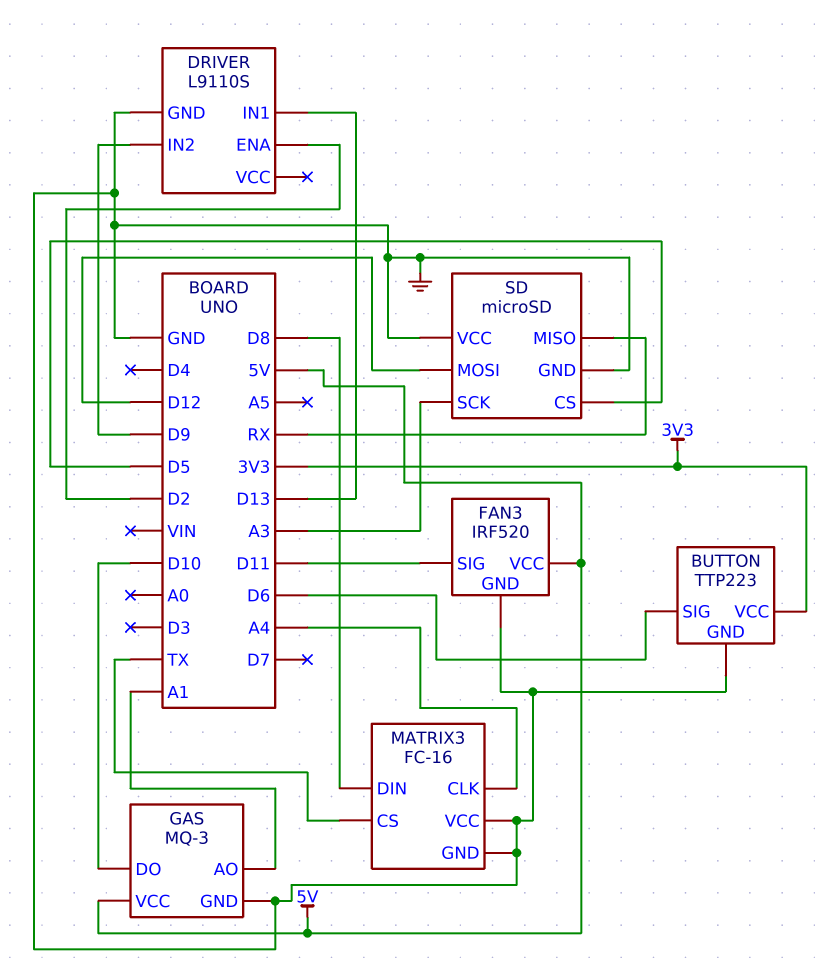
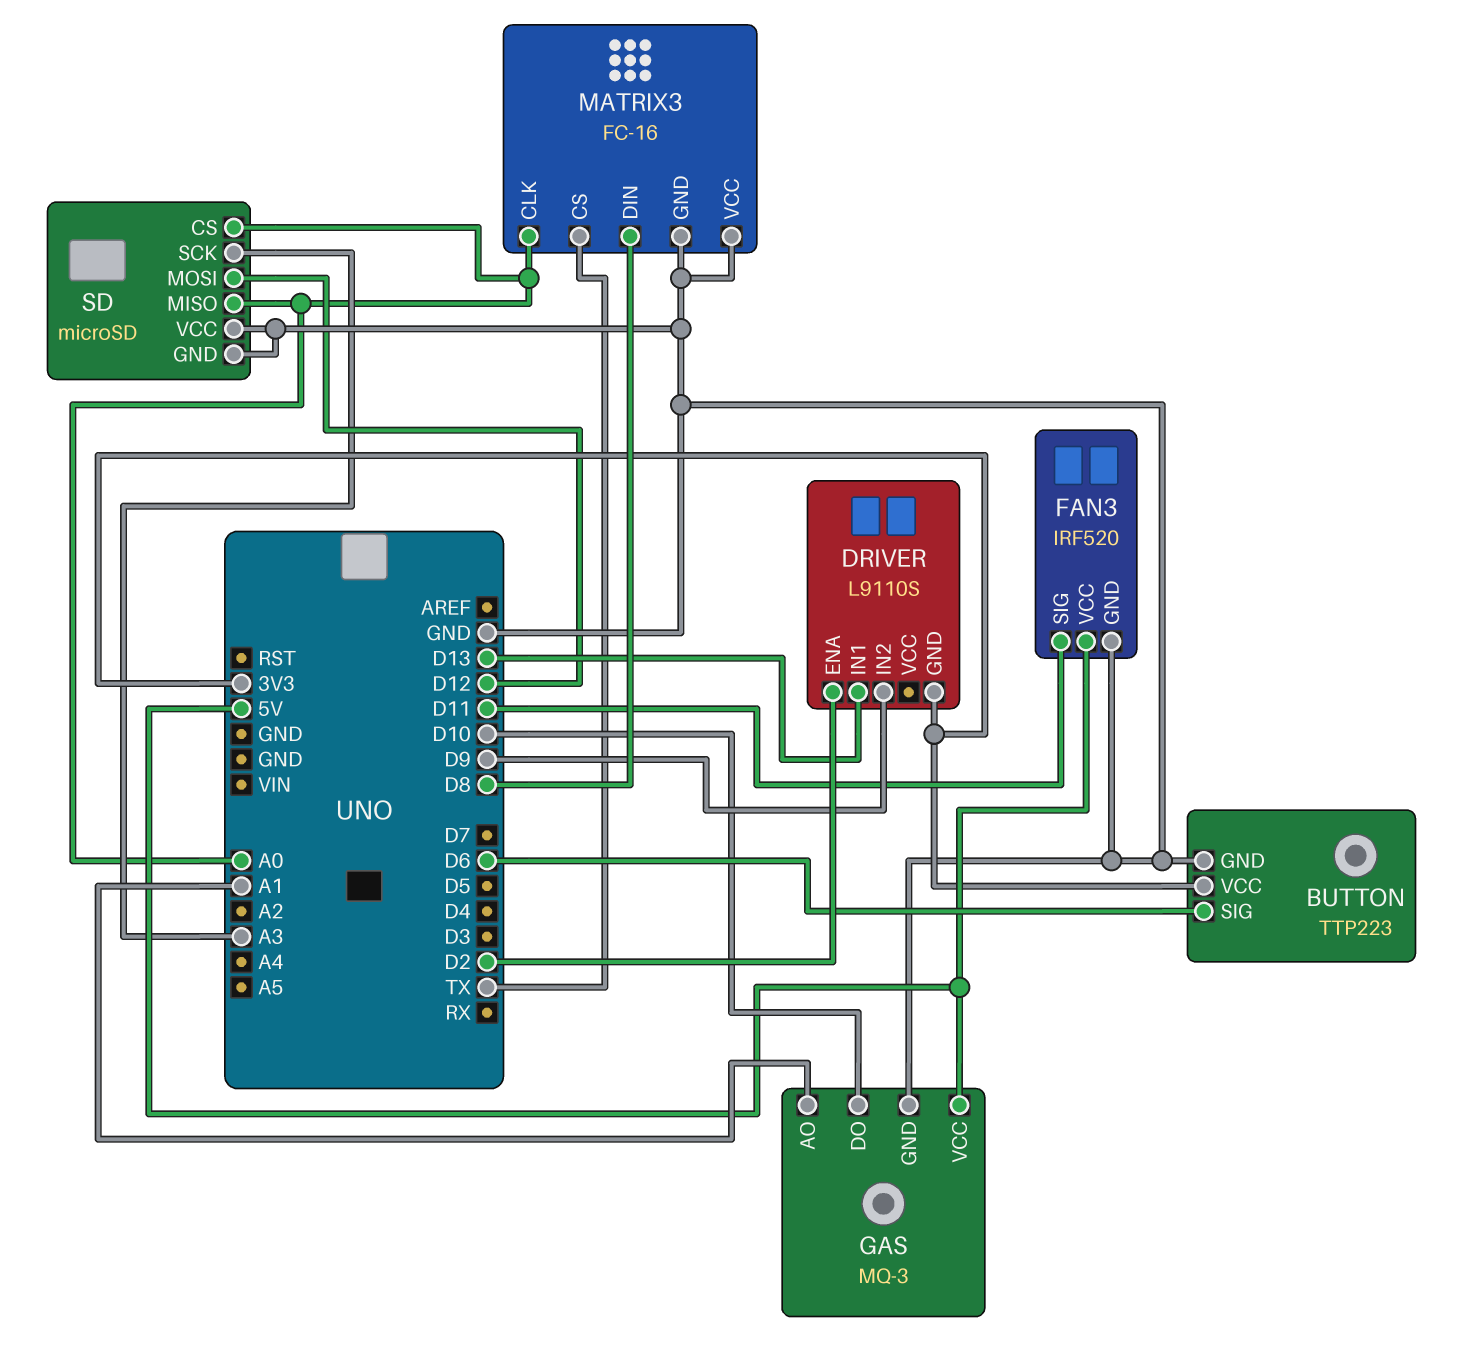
DRIVER pin GND: GND -> 3V3
MATRIX3 pin CLK: A4 -> A0
SD pin CS: D5 -> A0
SD pin MISO: RX -> A0

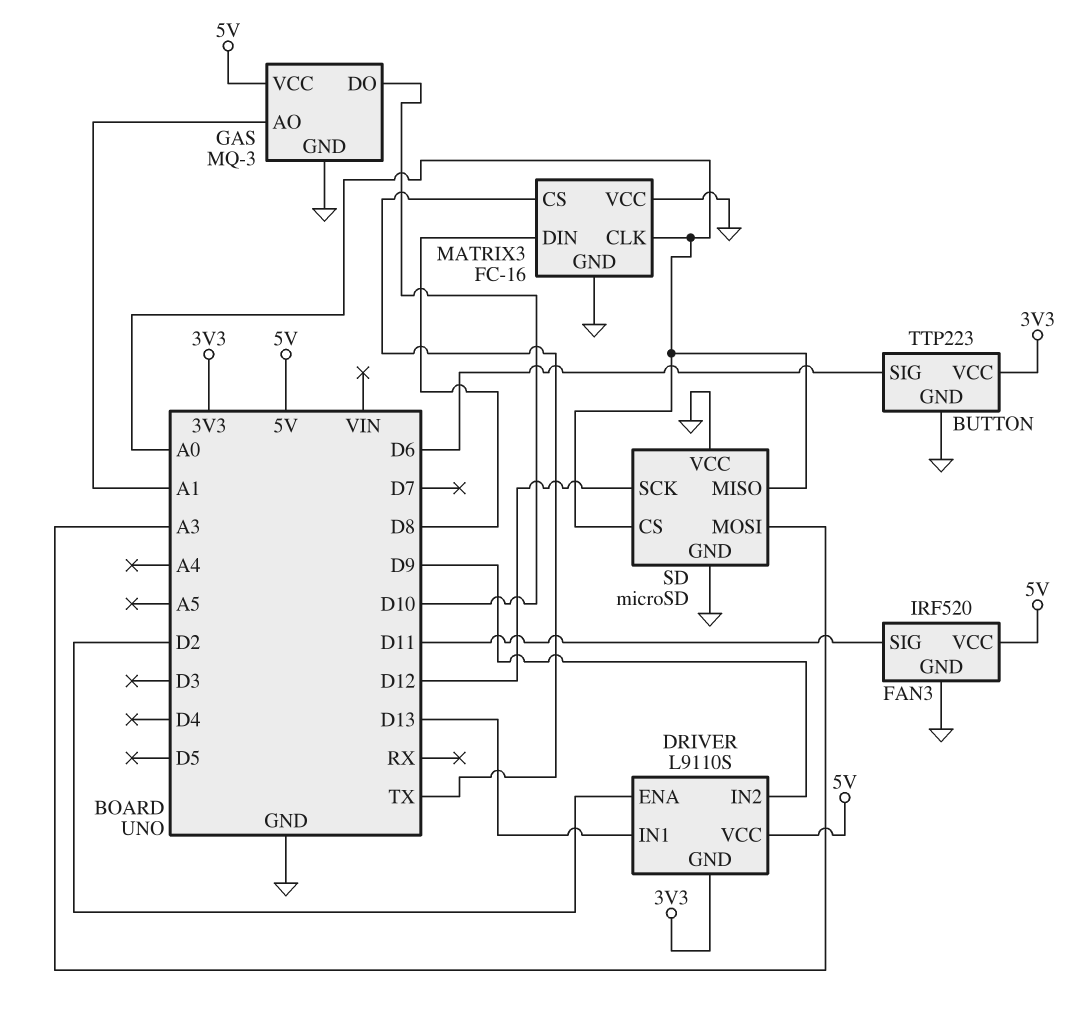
DRIVER pin VCC: none -> 5V
SD pin MOSI: D12 -> A3
SD pin SCK: A3 -> D12

